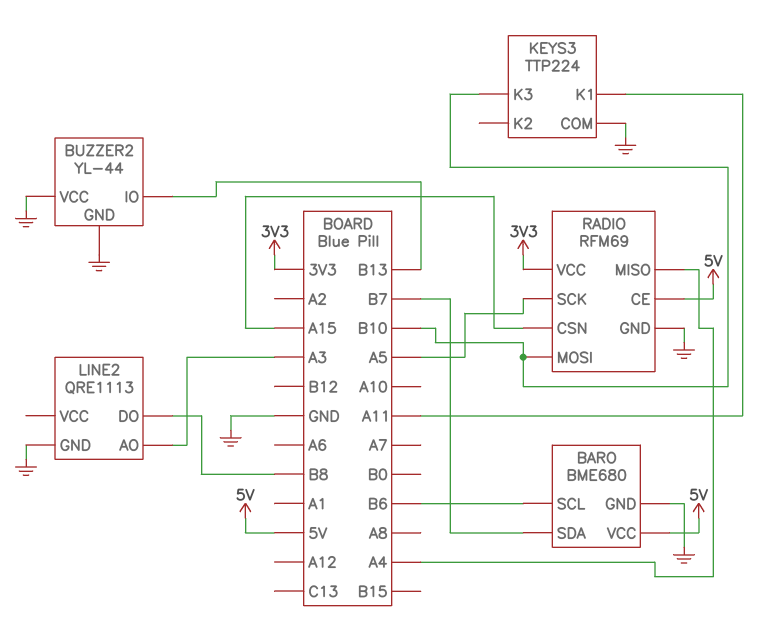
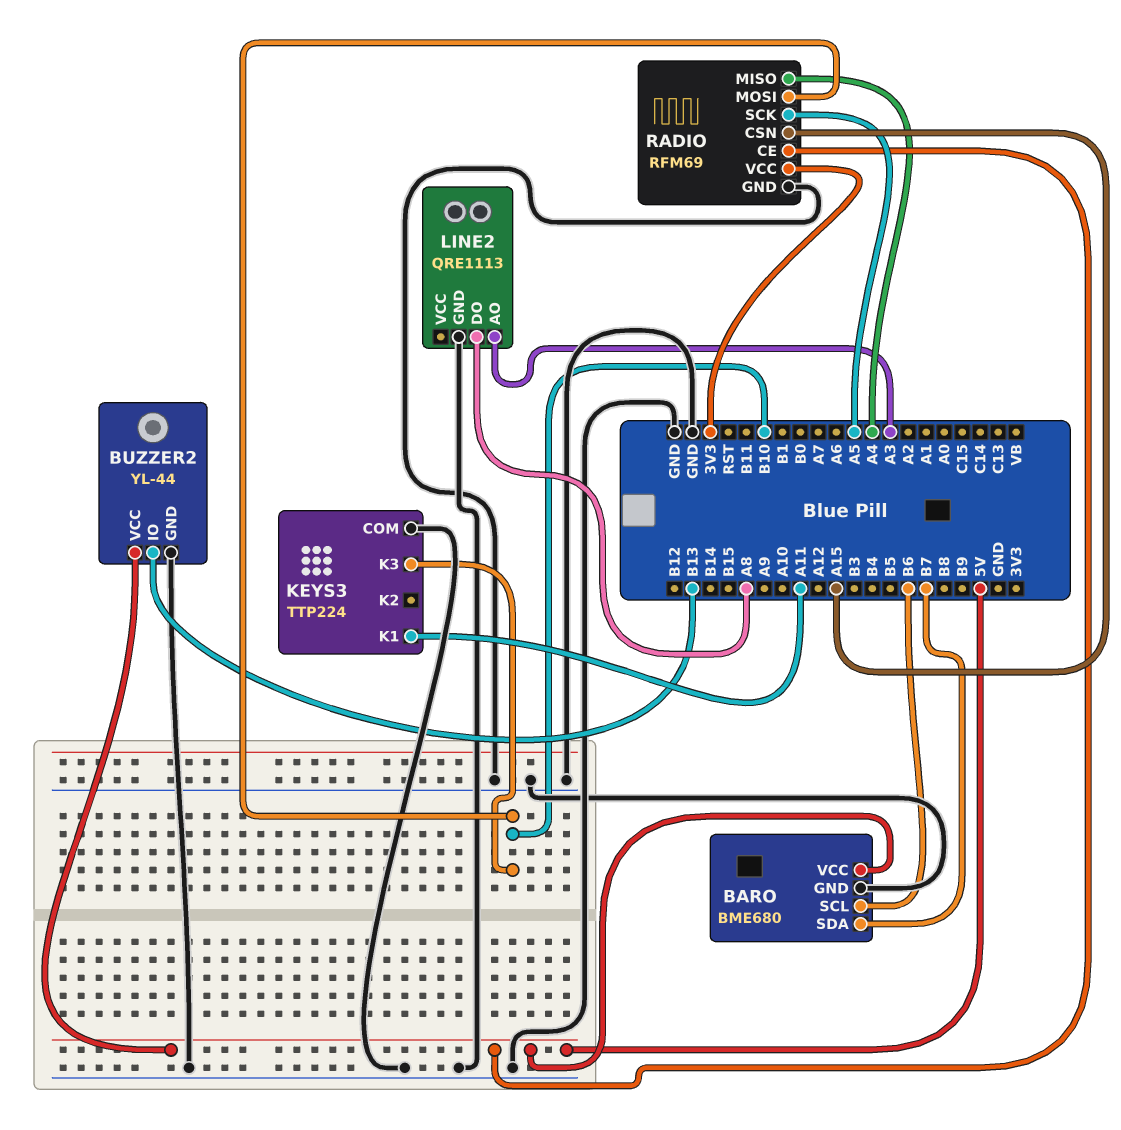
BUZZER2 pin VCC: GND -> 5V
LINE2 pin DO: B8 -> A8

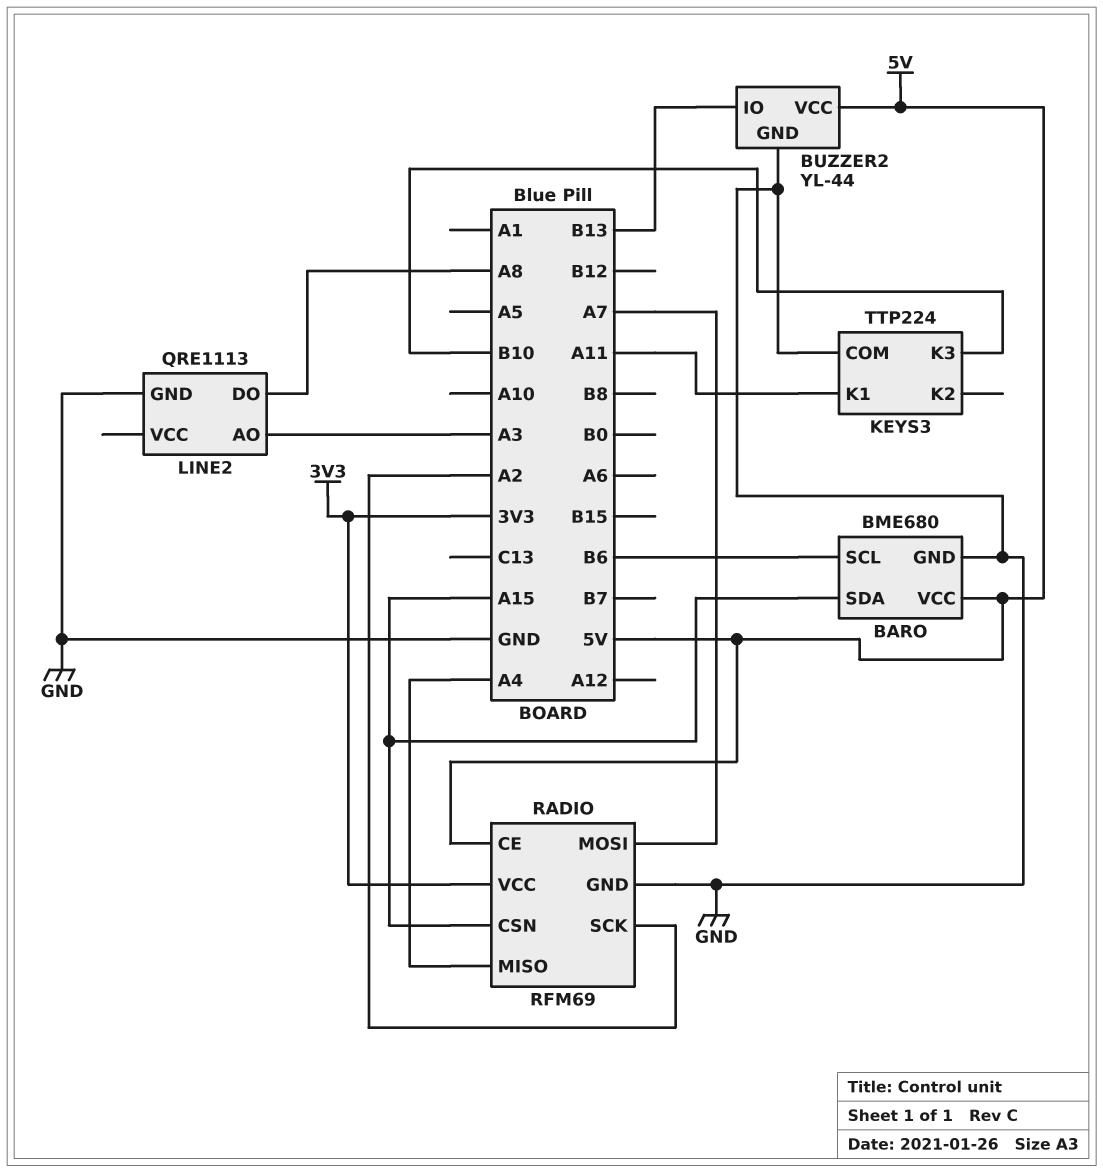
BARO pin SDA: B7 -> A15
RADIO pin MOSI: B10 -> A7
RADIO pin SCK: A5 -> A2

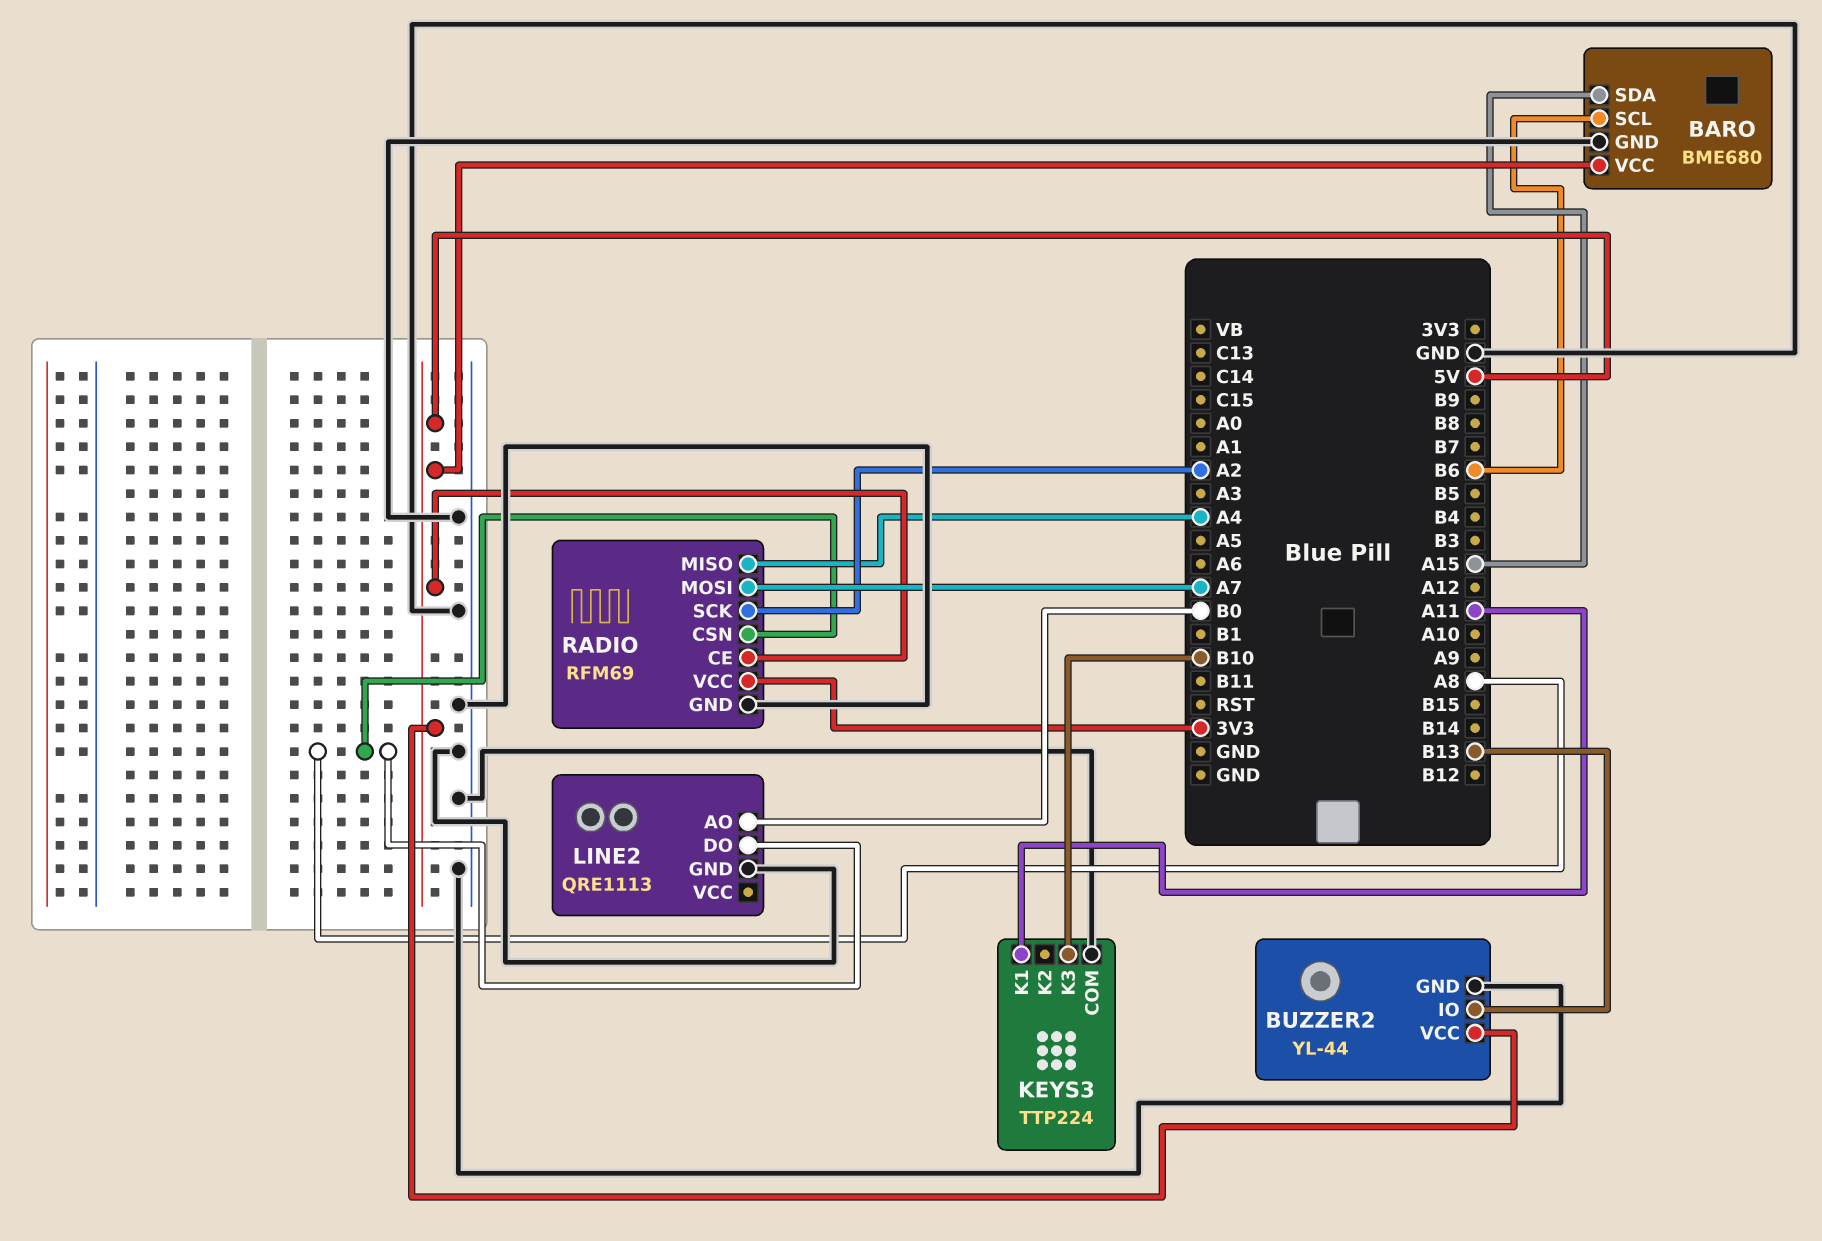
LINE2 pin AO: A3 -> B0
RADIO pin CSN: A15 -> A8

